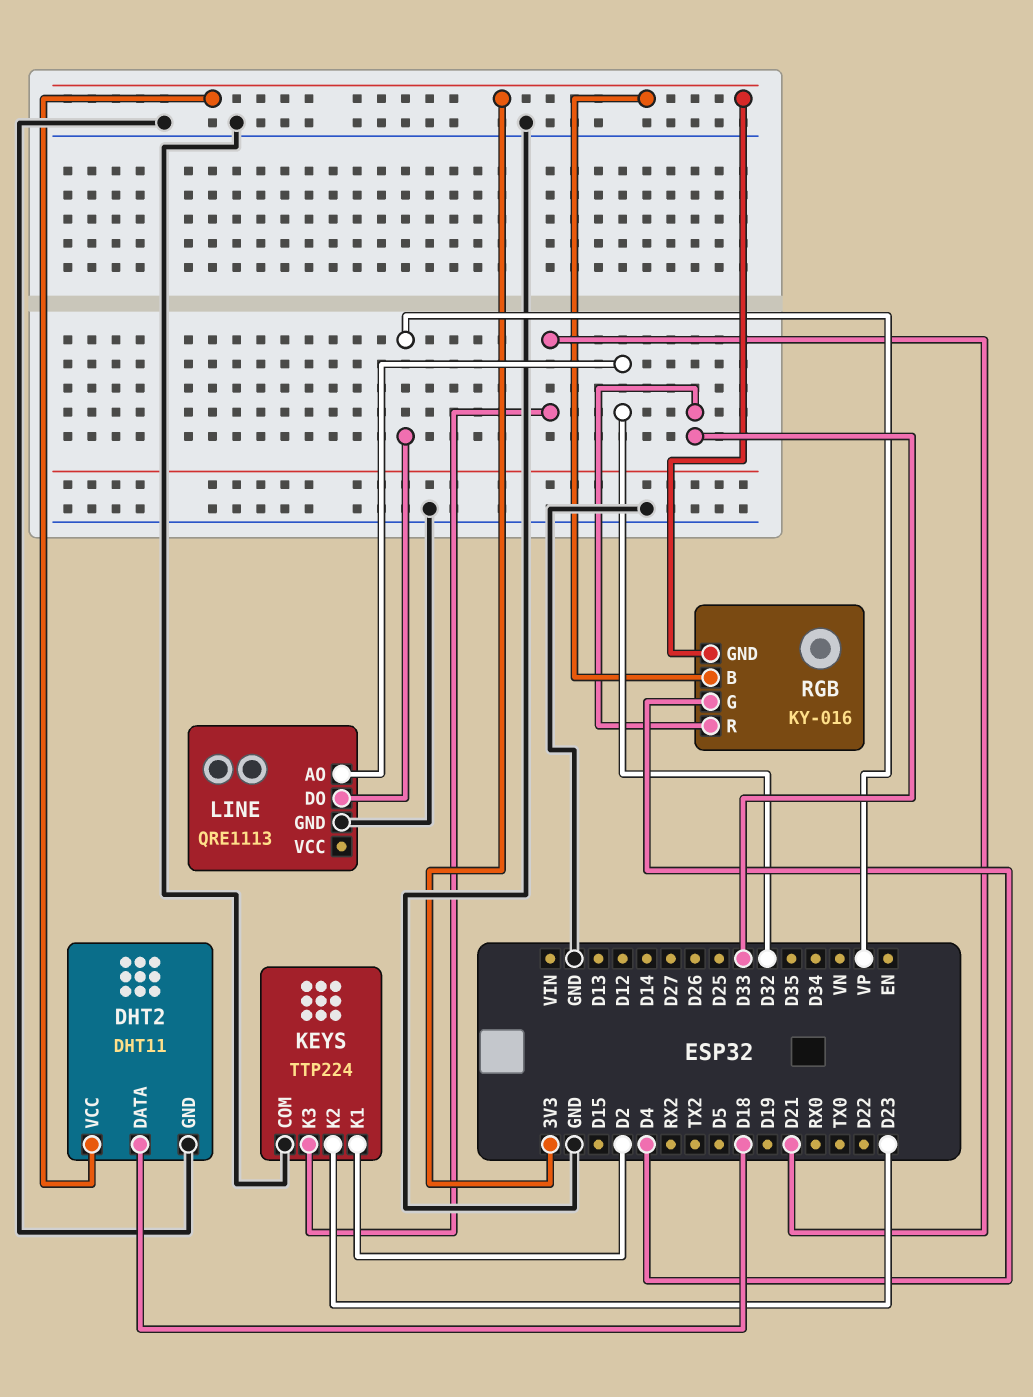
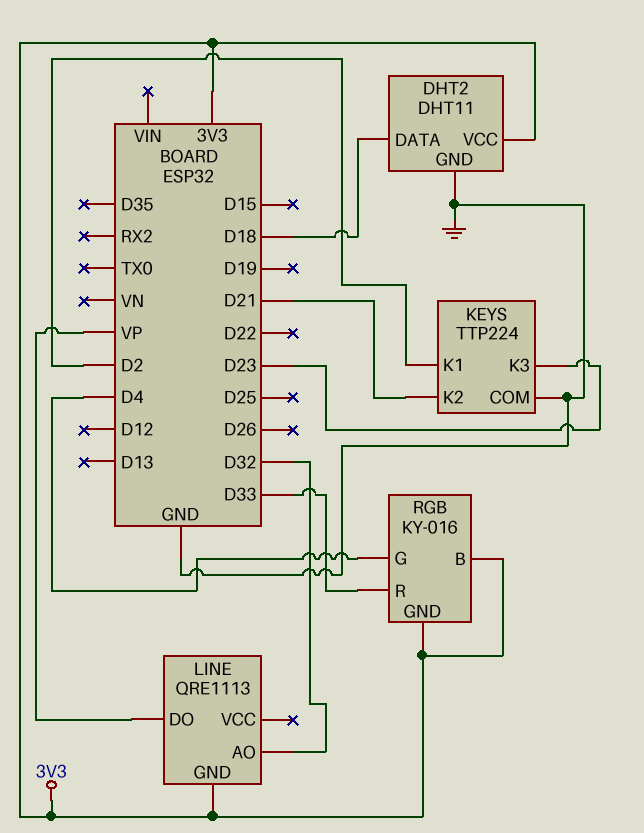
KEYS pin K2: D23 -> D21
KEYS pin K3: D21 -> D23
LINE pin GND: GND -> 3V3

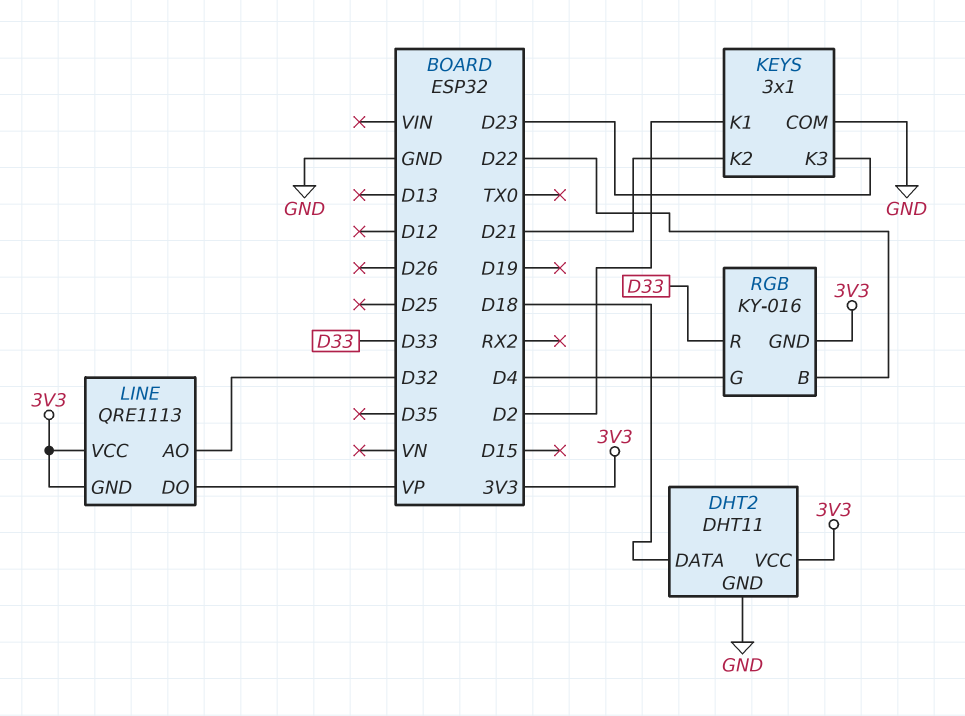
KEYS: TTP224 -> 3x1
LINE pin VCC: none -> 3V3
RGB pin B: 3V3 -> D22

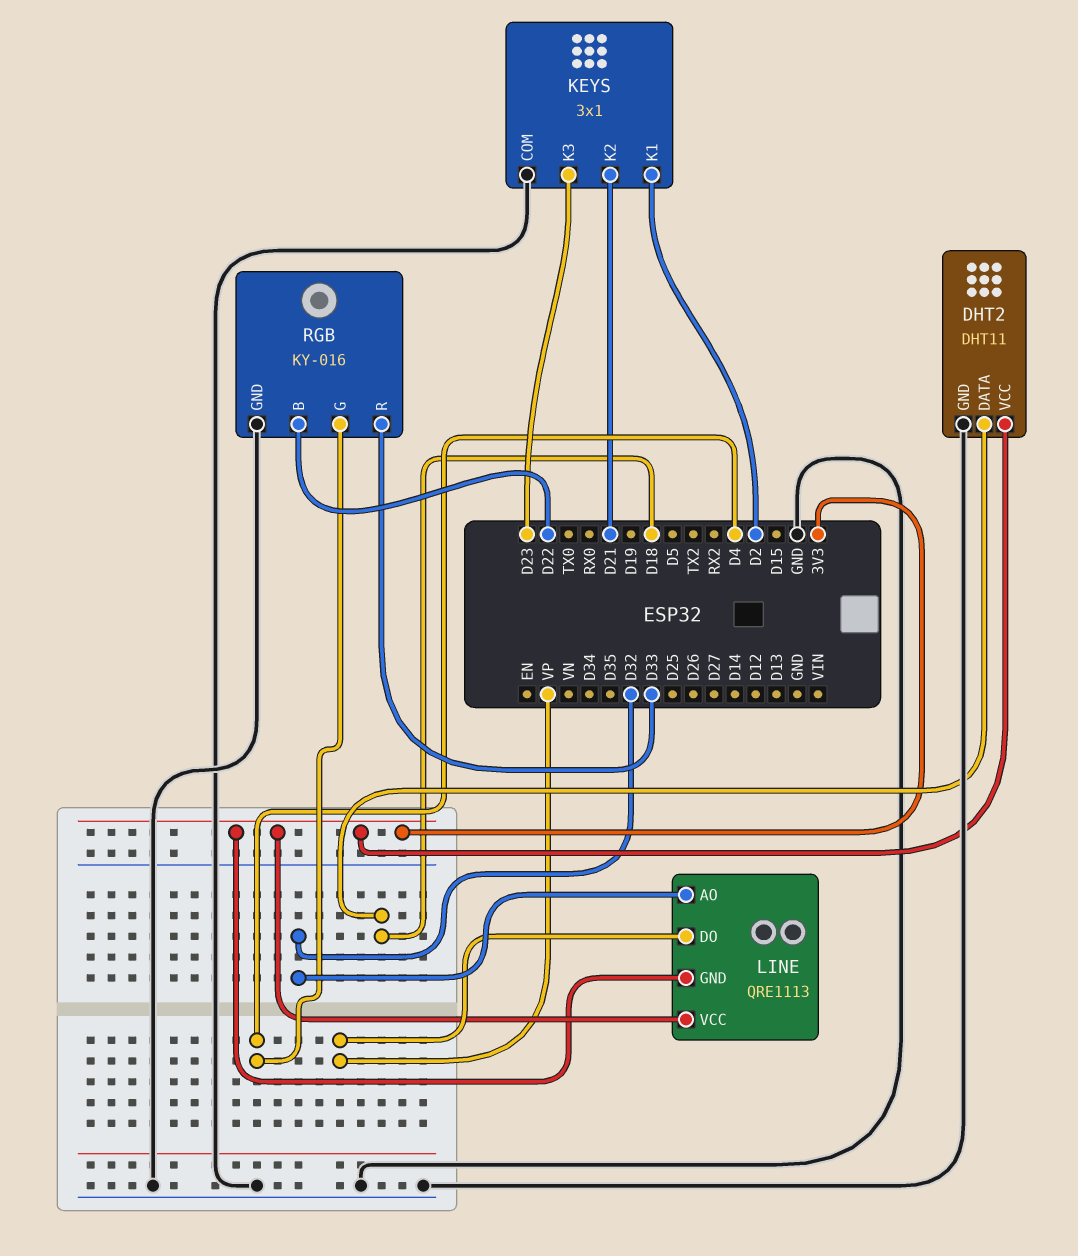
RGB pin GND: 3V3 -> GND

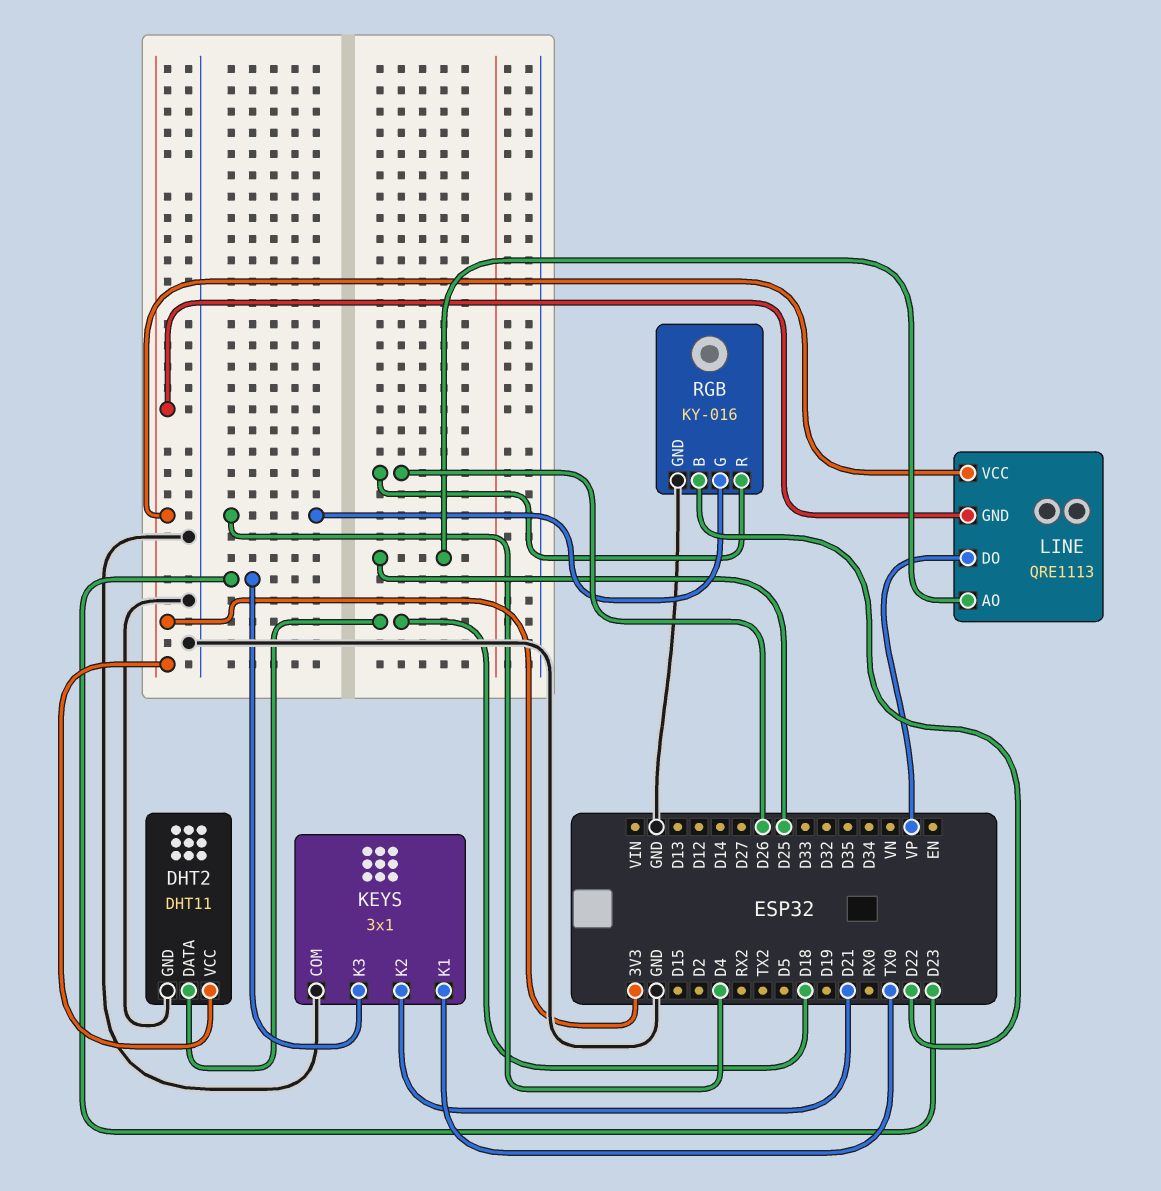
KEYS pin K1: D2 -> TX0
LINE pin AO: D32 -> D25
RGB pin R: D33 -> D26

